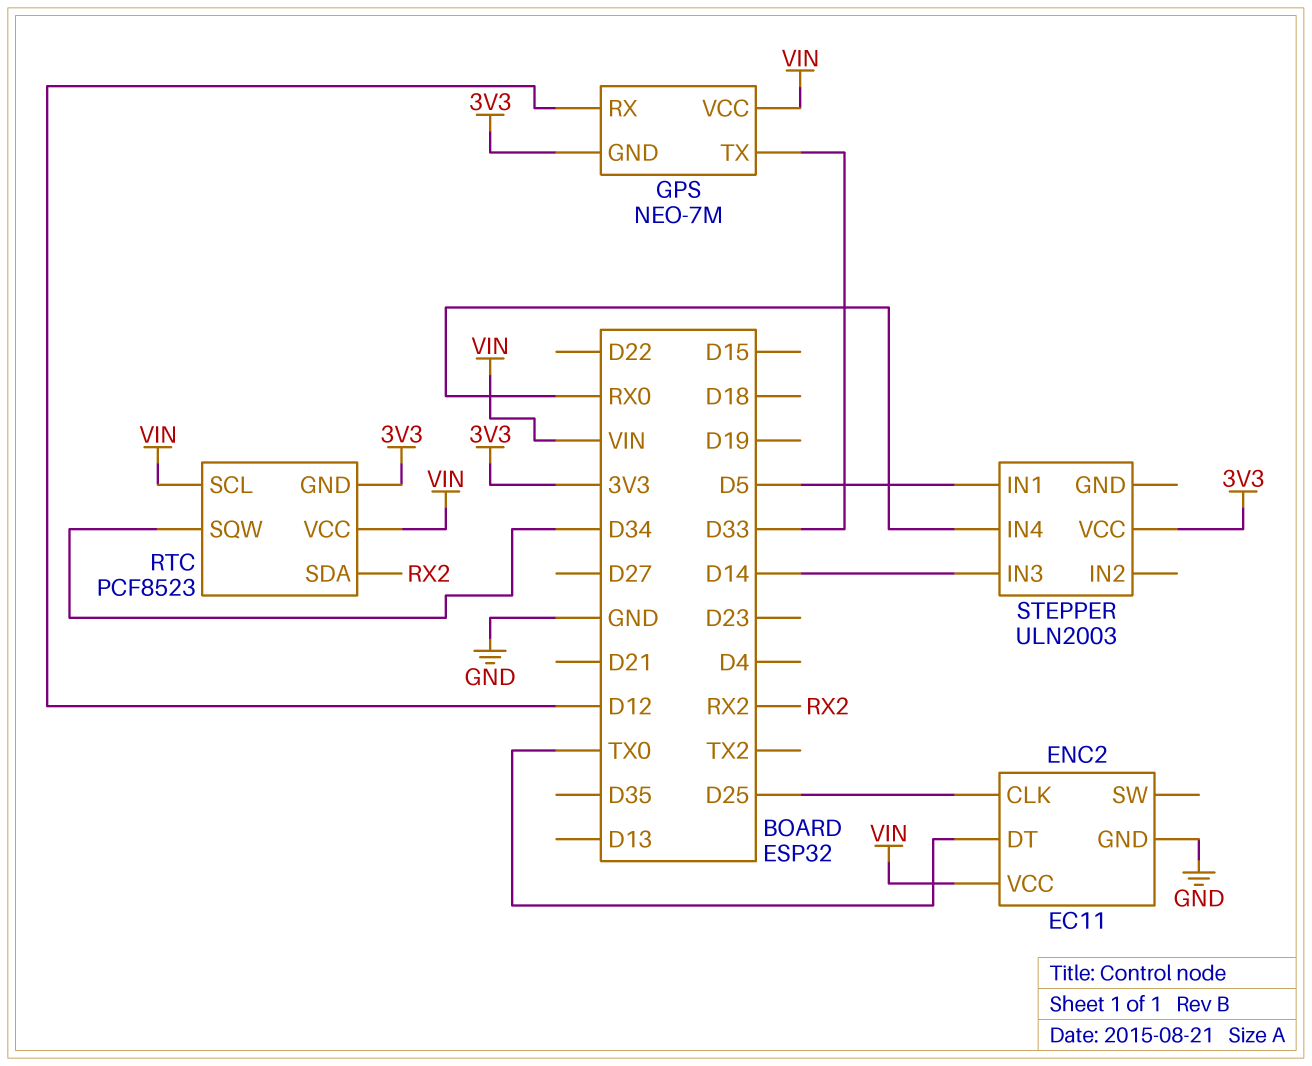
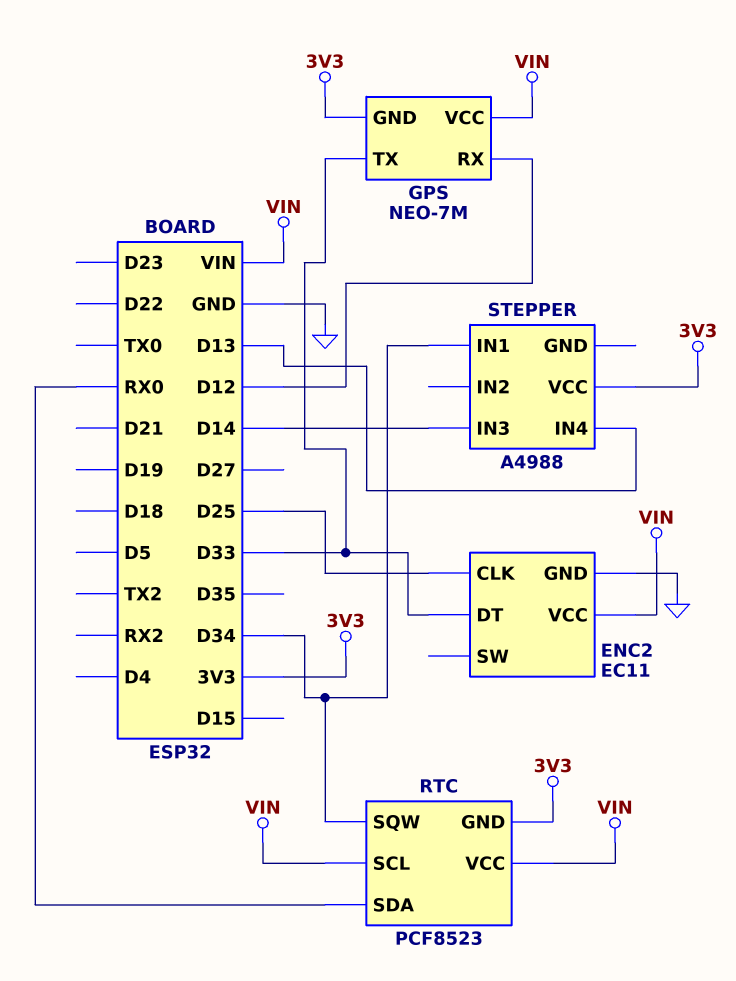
ENC2 pin DT: TX0 -> D33
RTC pin SDA: RX2 -> RX0
STEPPER: ULN2003 -> A4988
STEPPER pin IN1: D5 -> D34
STEPPER pin IN4: RX0 -> D13

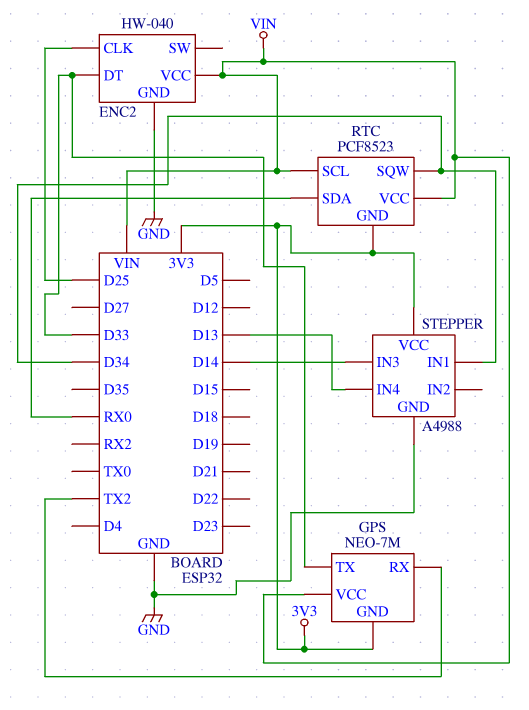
ENC2: EC11 -> HW-040
GPS pin RX: D12 -> TX2
STEPPER pin GND: none -> GND

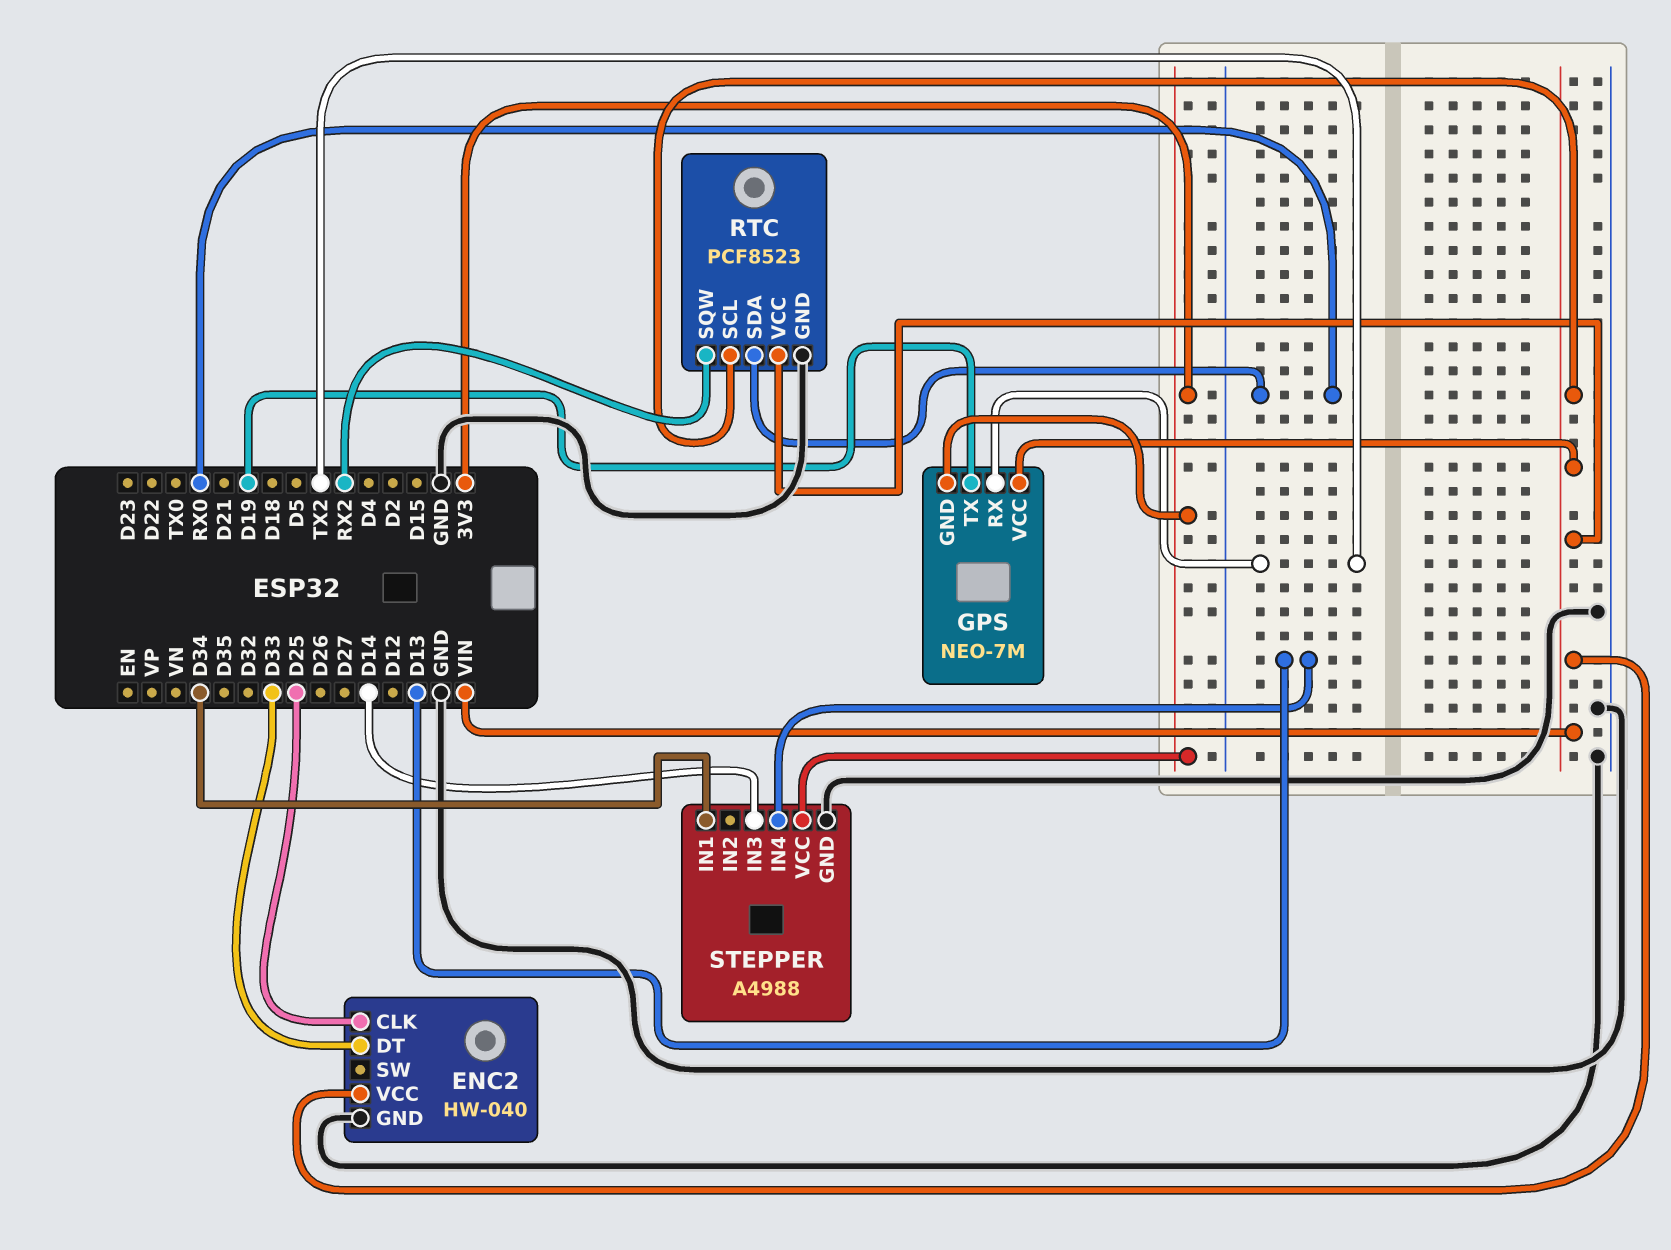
GPS pin TX: D33 -> D19
RTC pin GND: 3V3 -> GND
RTC pin SQW: D34 -> RX2

